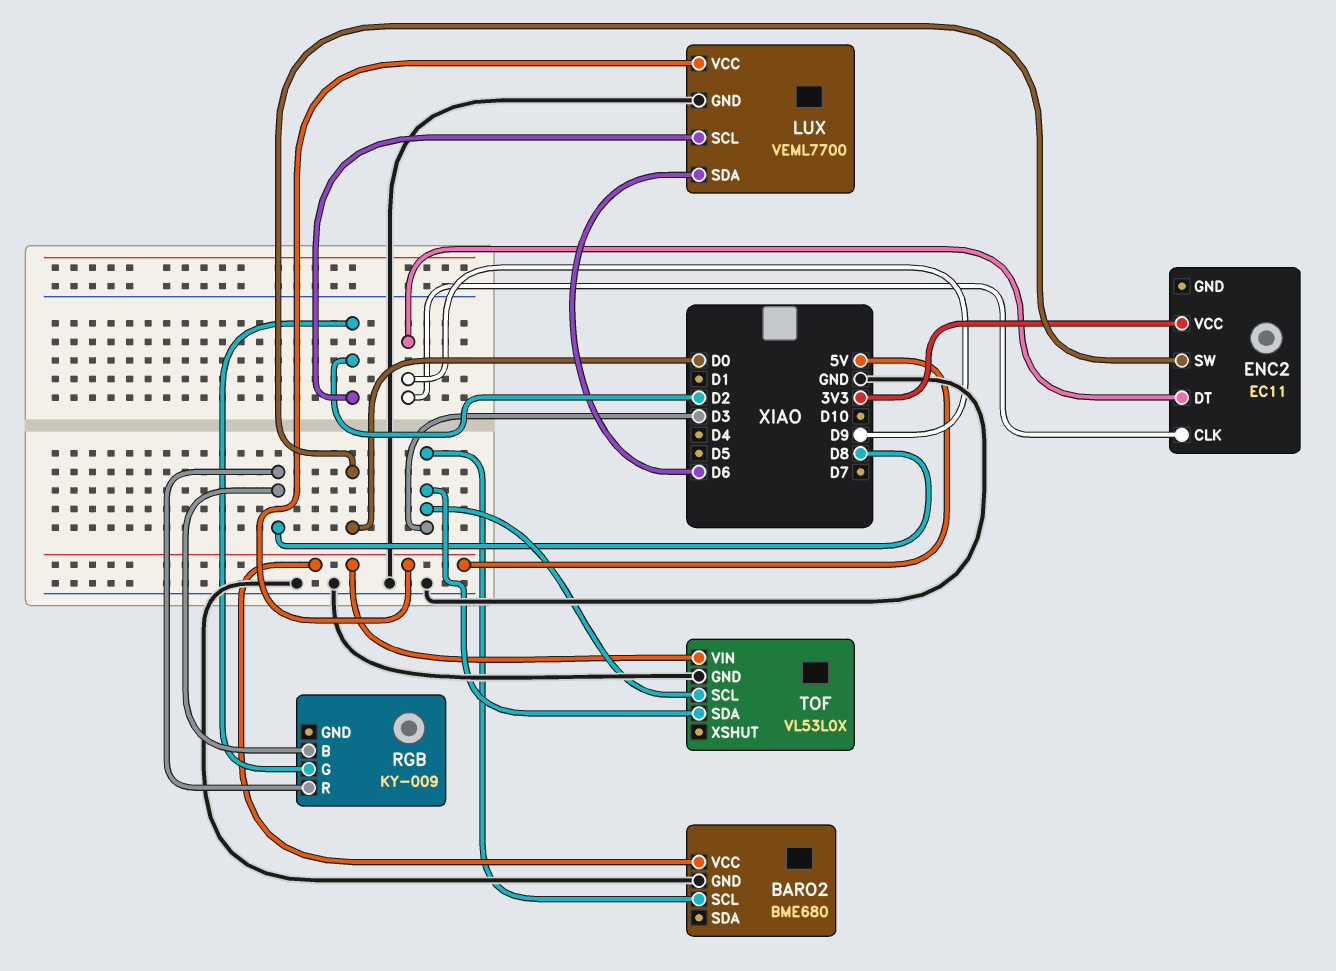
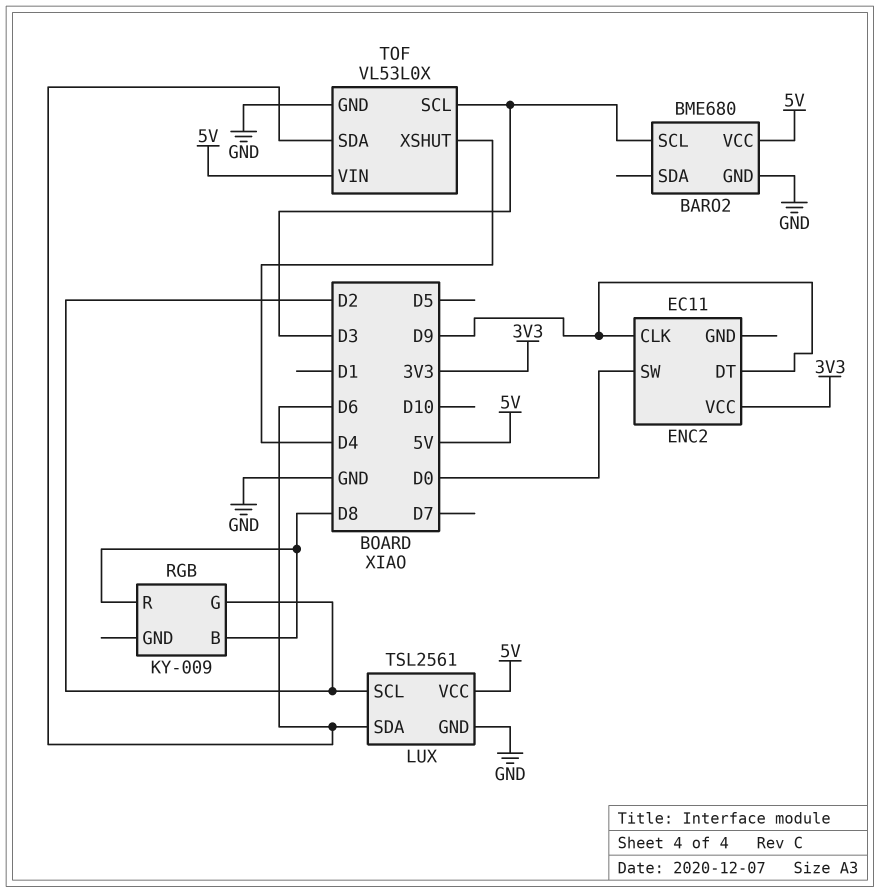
LUX: VEML7700 -> TSL2561
TOF pin SDA: D3 -> D6
TOF pin XSHUT: none -> D4

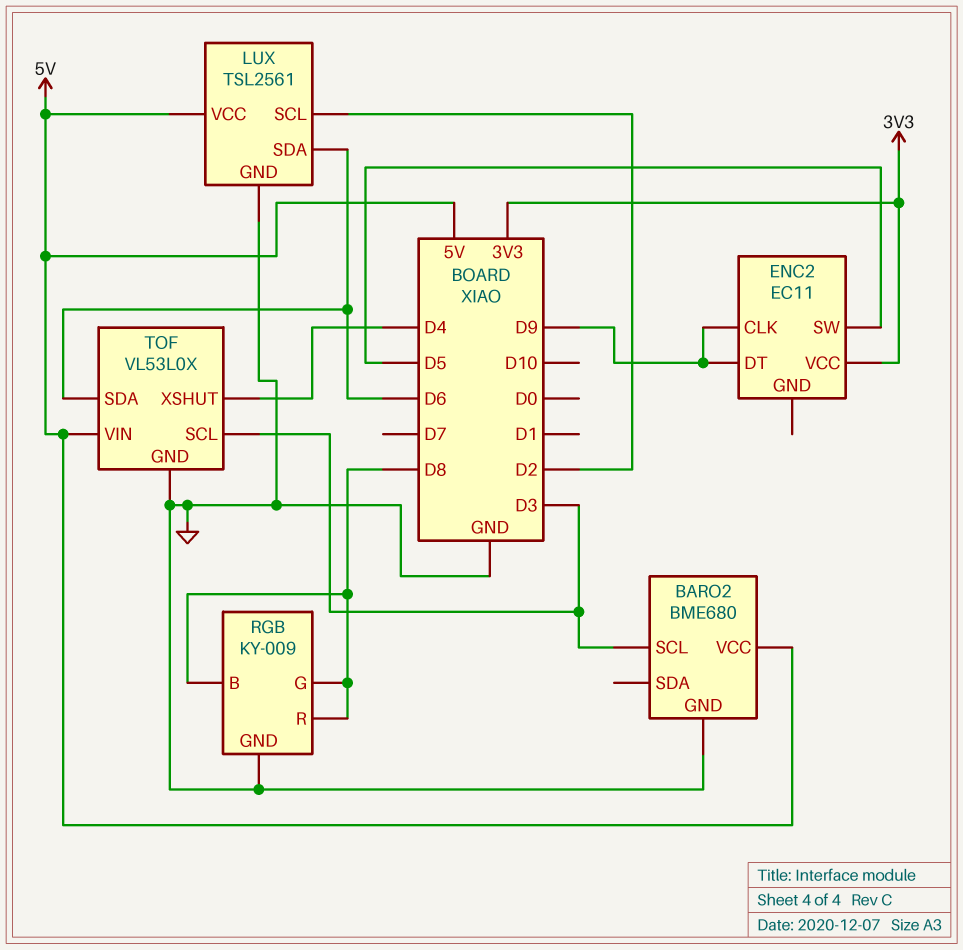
ENC2 pin SW: D0 -> D5
RGB pin G: D2 -> D8
RGB pin GND: none -> GND

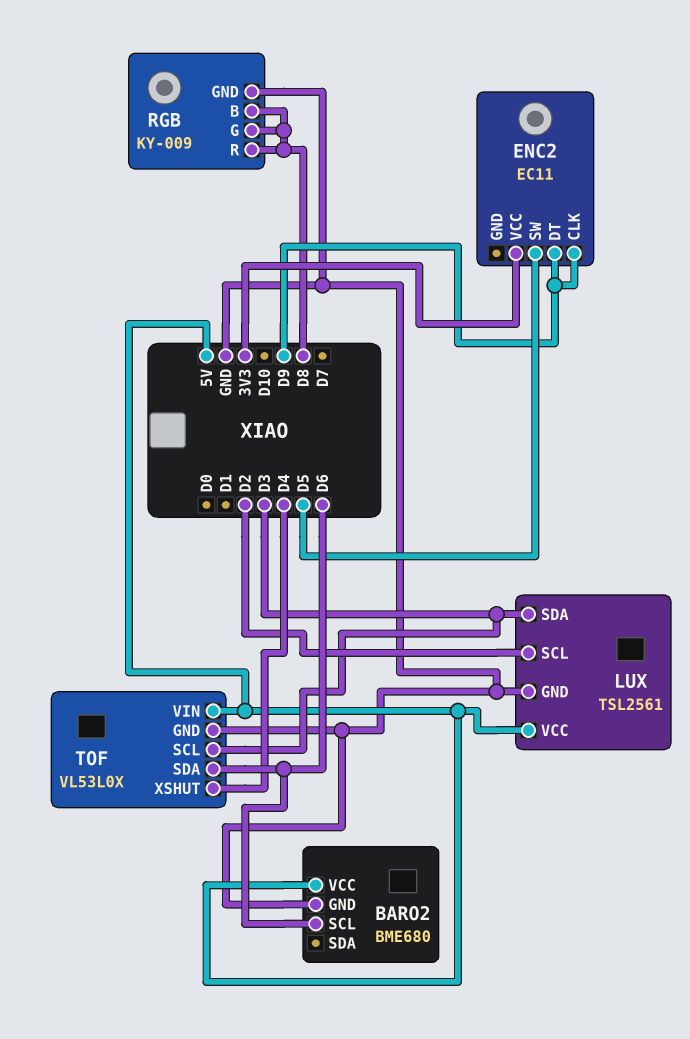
BARO2 pin SCL: D3 -> D6
LUX pin SDA: D6 -> D3

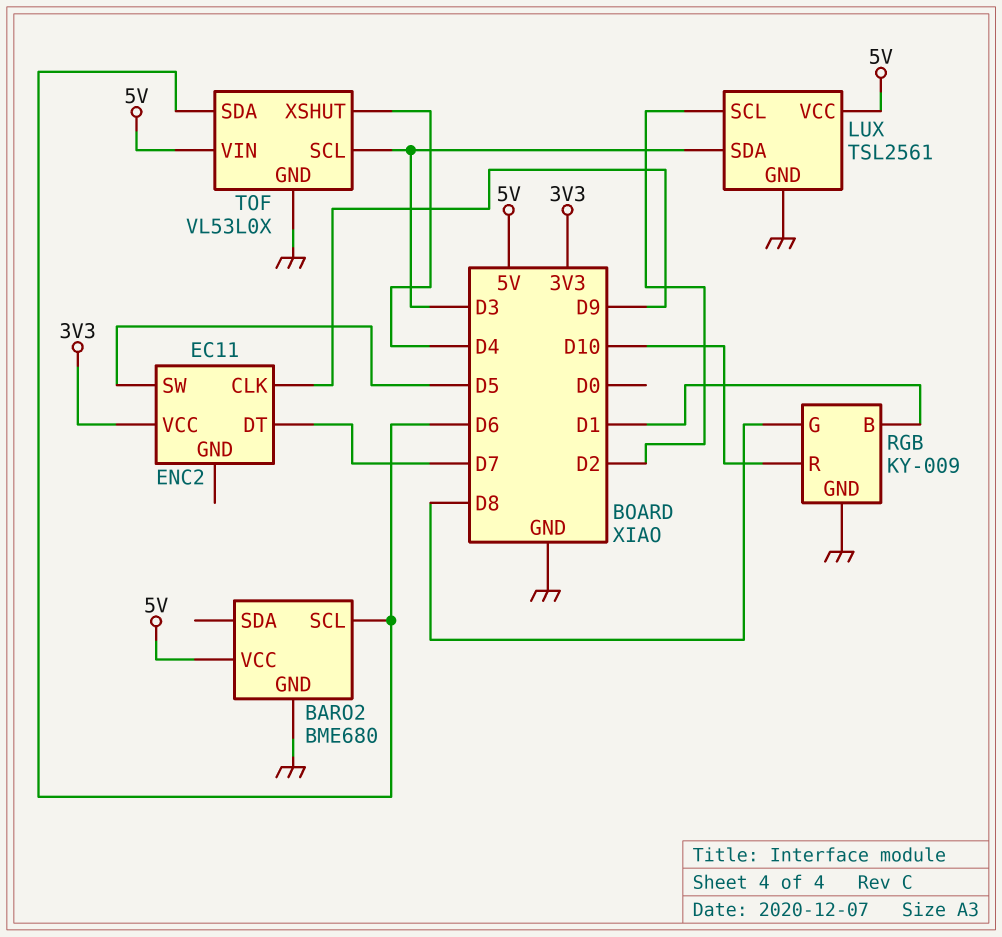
ENC2 pin DT: D9 -> D7
RGB pin B: D8 -> D1
RGB pin R: D8 -> D10

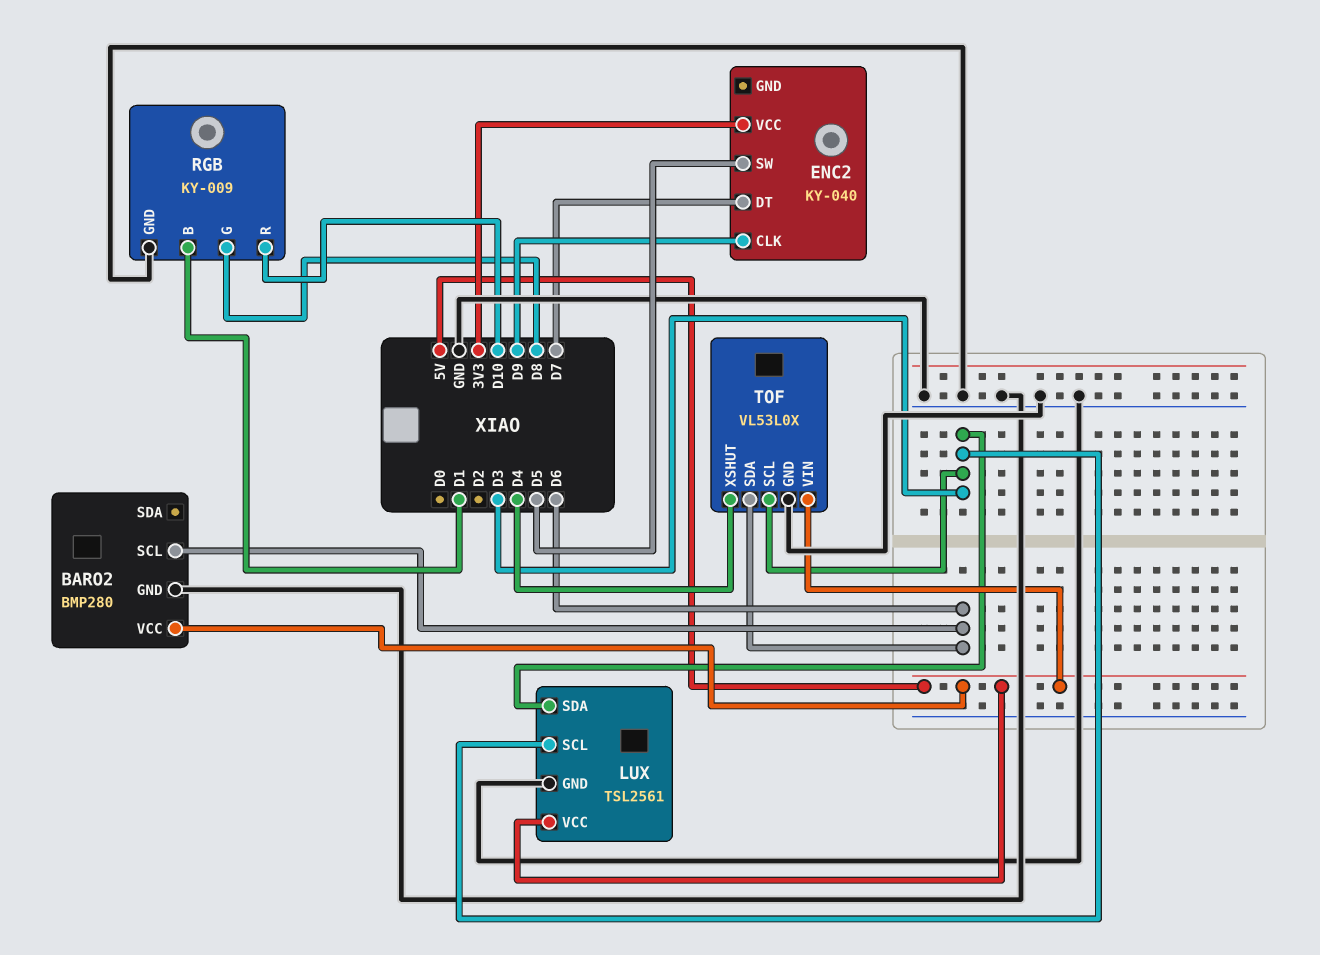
BARO2: BME680 -> BMP280
ENC2: EC11 -> KY-040
LUX pin SCL: D2 -> D3

